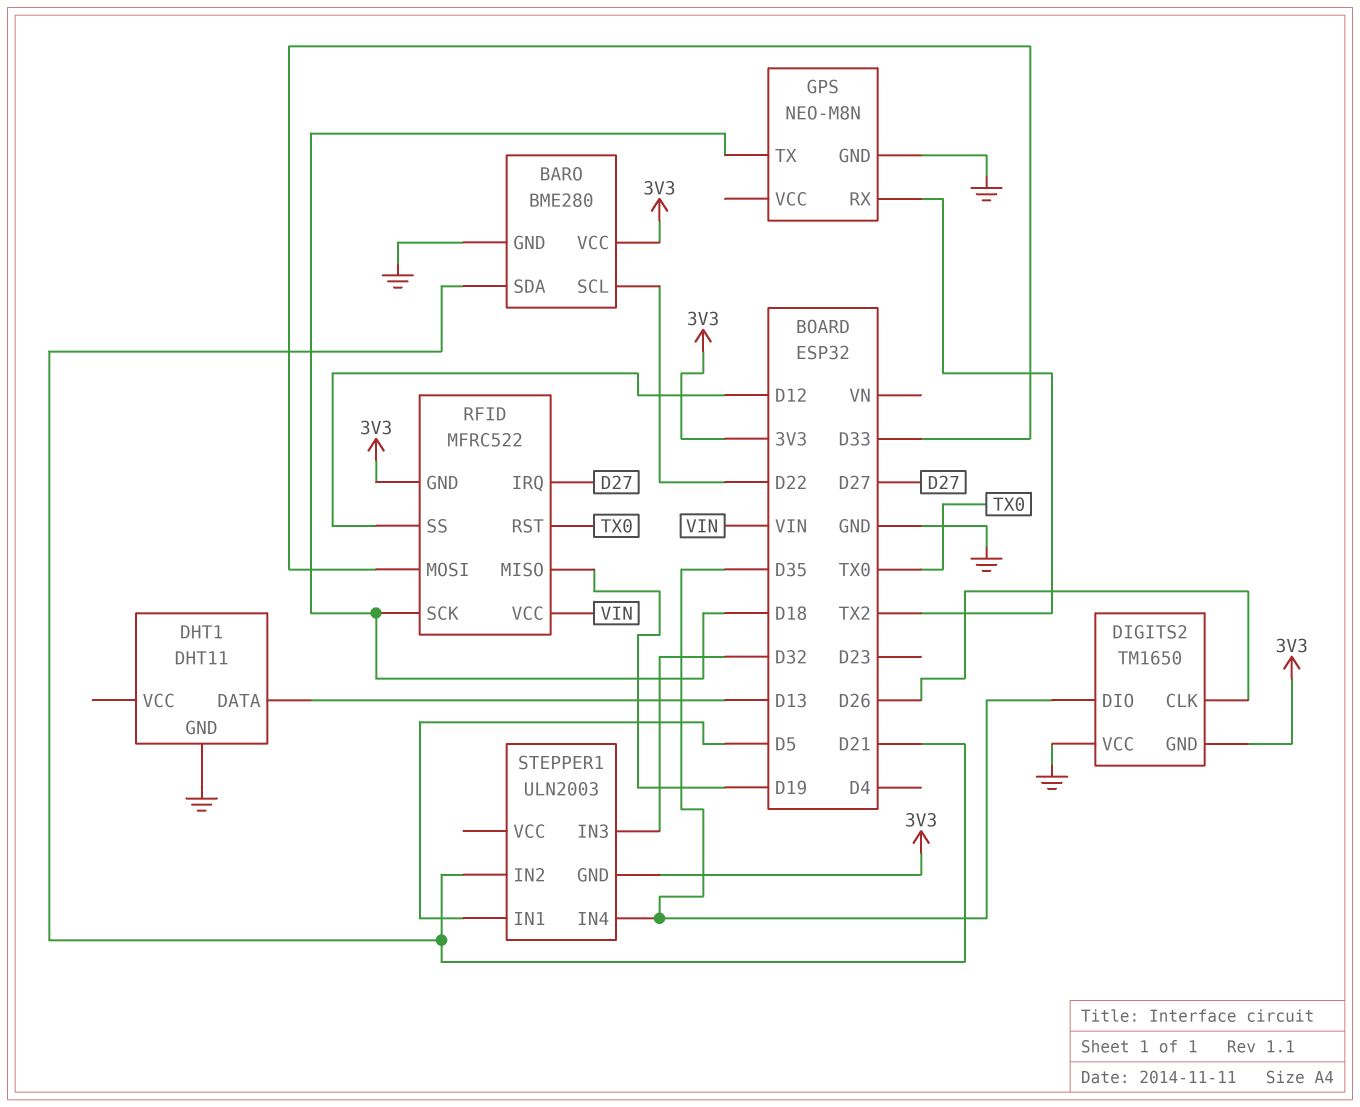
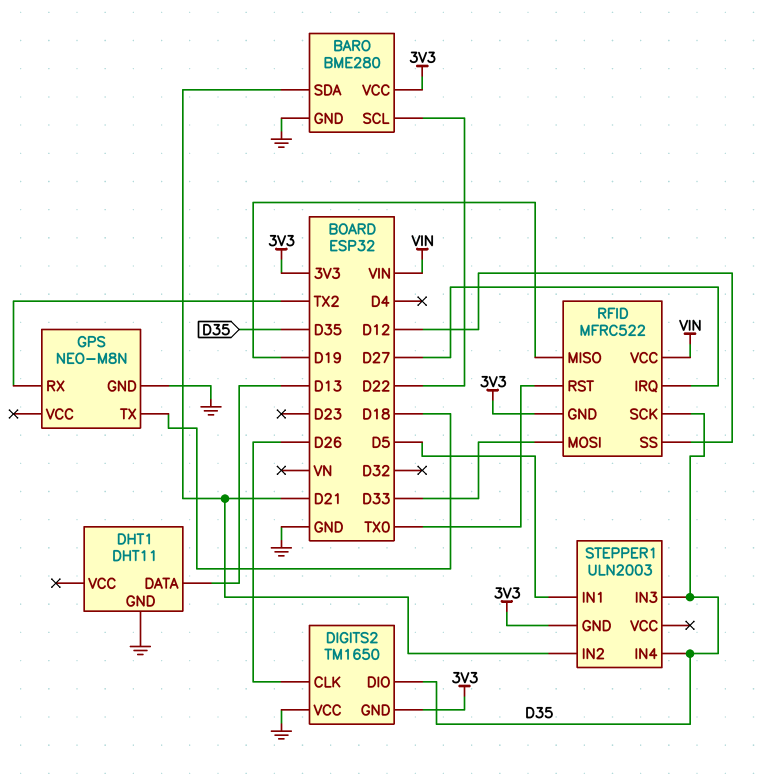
RFID pin SCK: D18 -> D35
STEPPER1 pin IN3: D32 -> D35

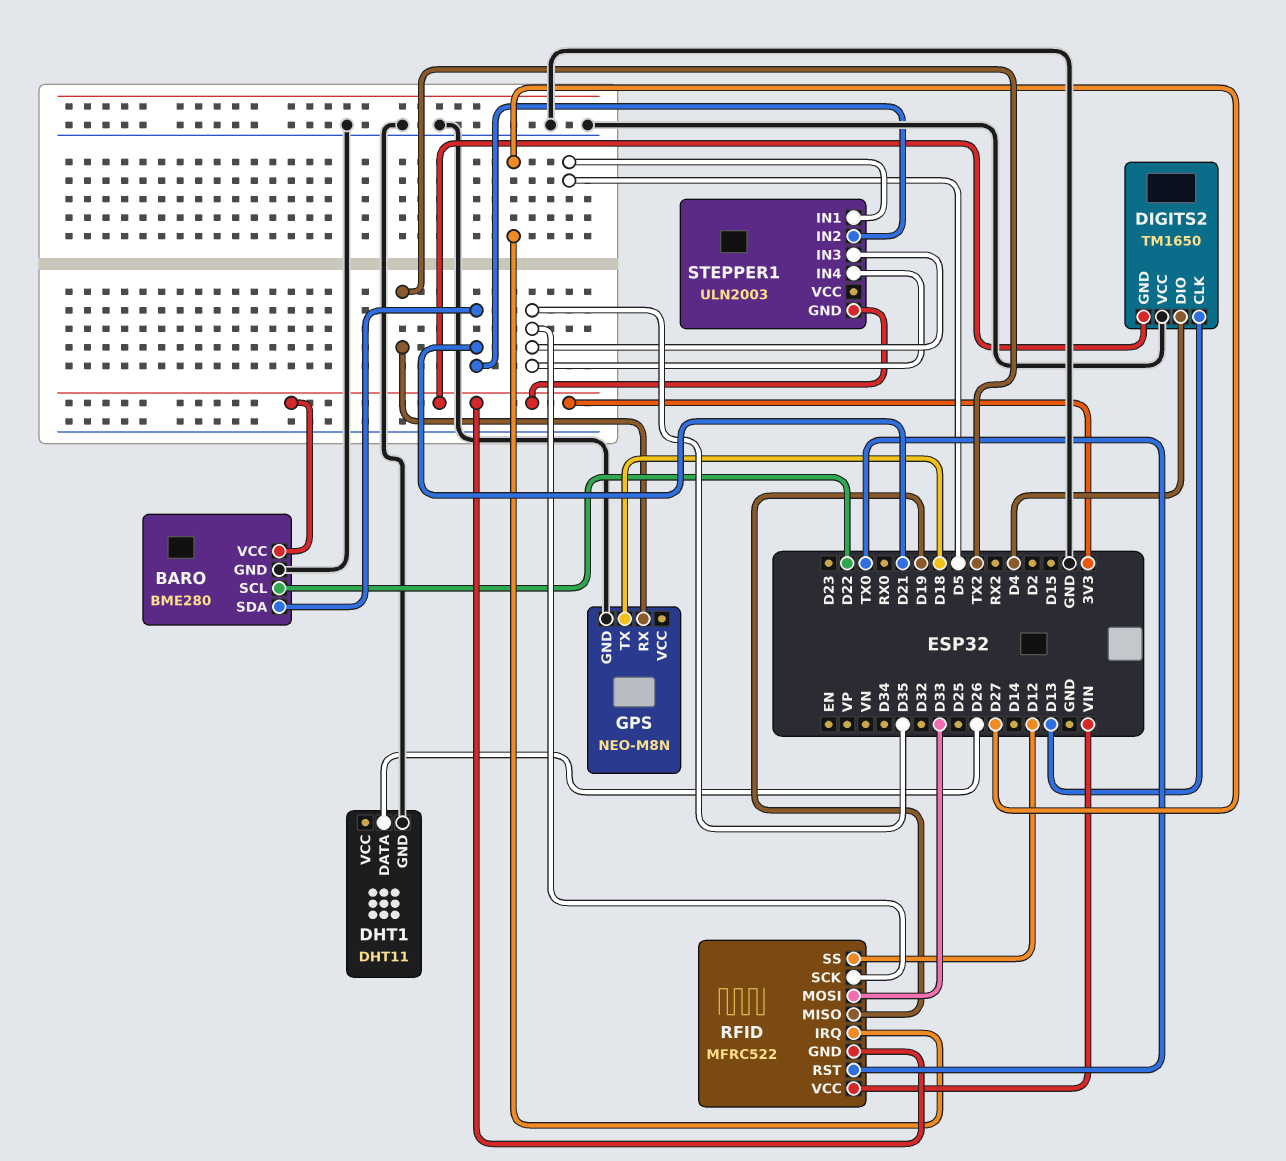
DHT1 pin DATA: D13 -> D26
DIGITS2 pin CLK: D26 -> D13
DIGITS2 pin DIO: D35 -> D4

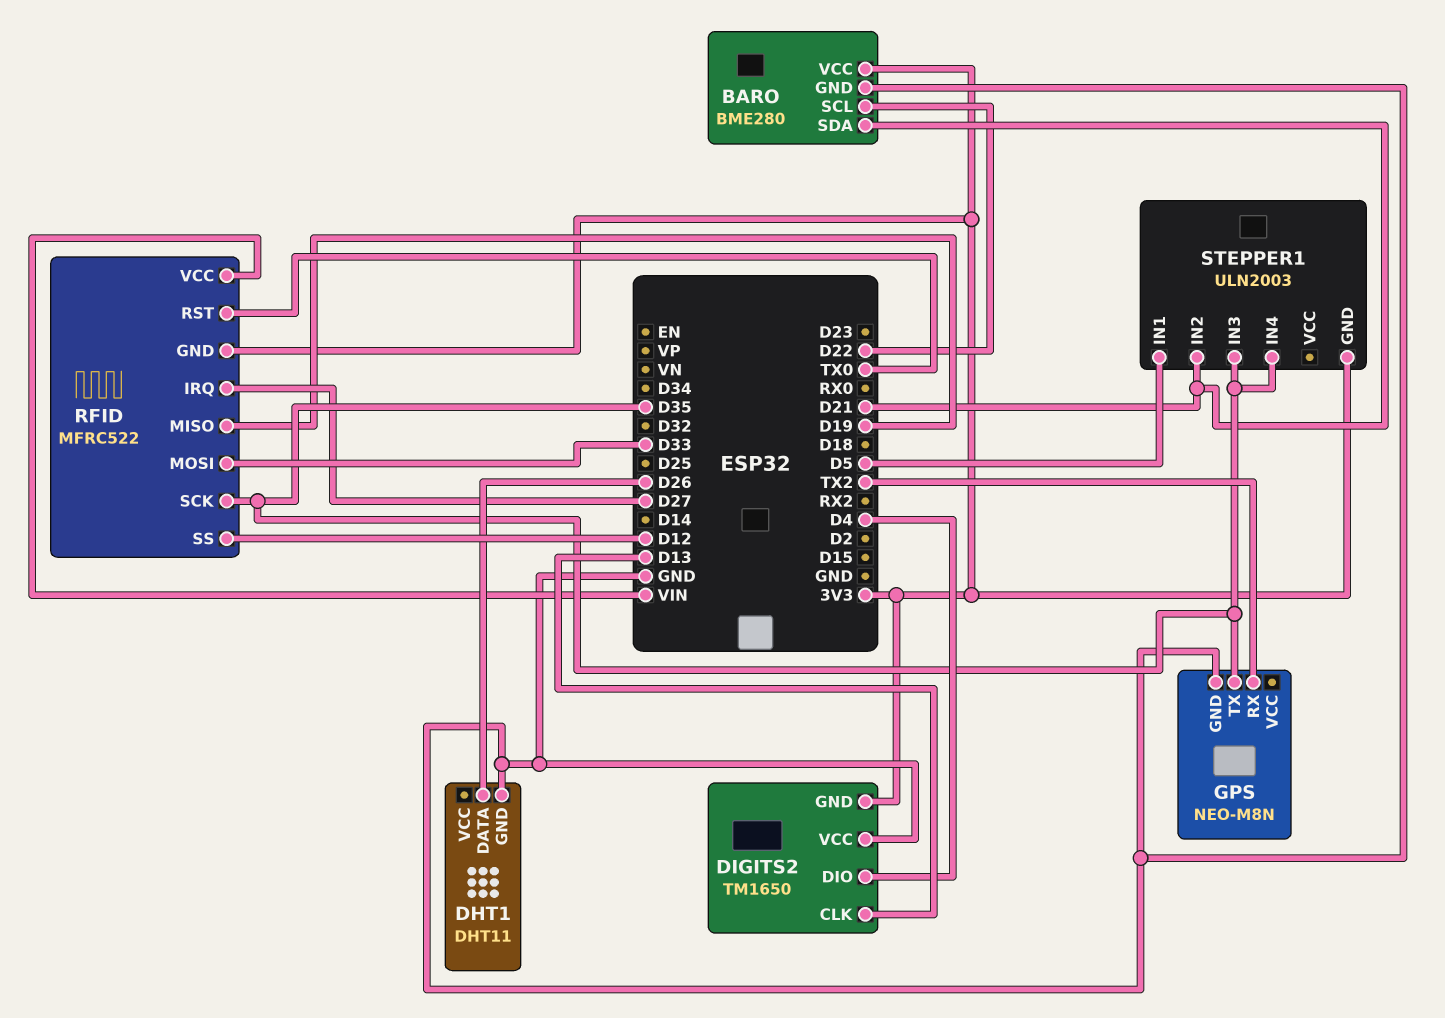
GPS pin TX: D18 -> D35

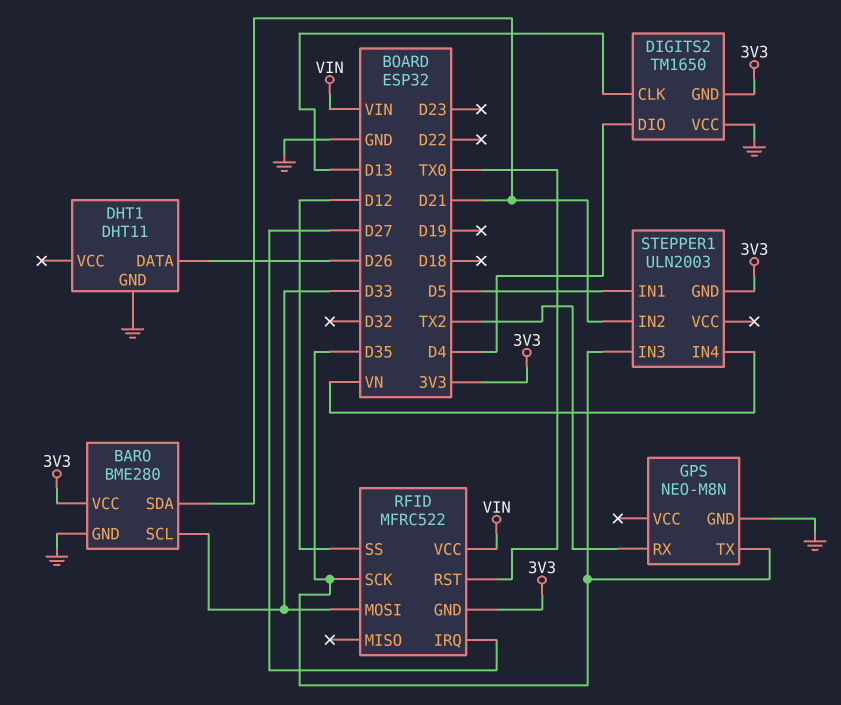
BARO pin SCL: D22 -> D33
RFID pin MISO: D19 -> none
STEPPER1 pin IN4: D35 -> VN

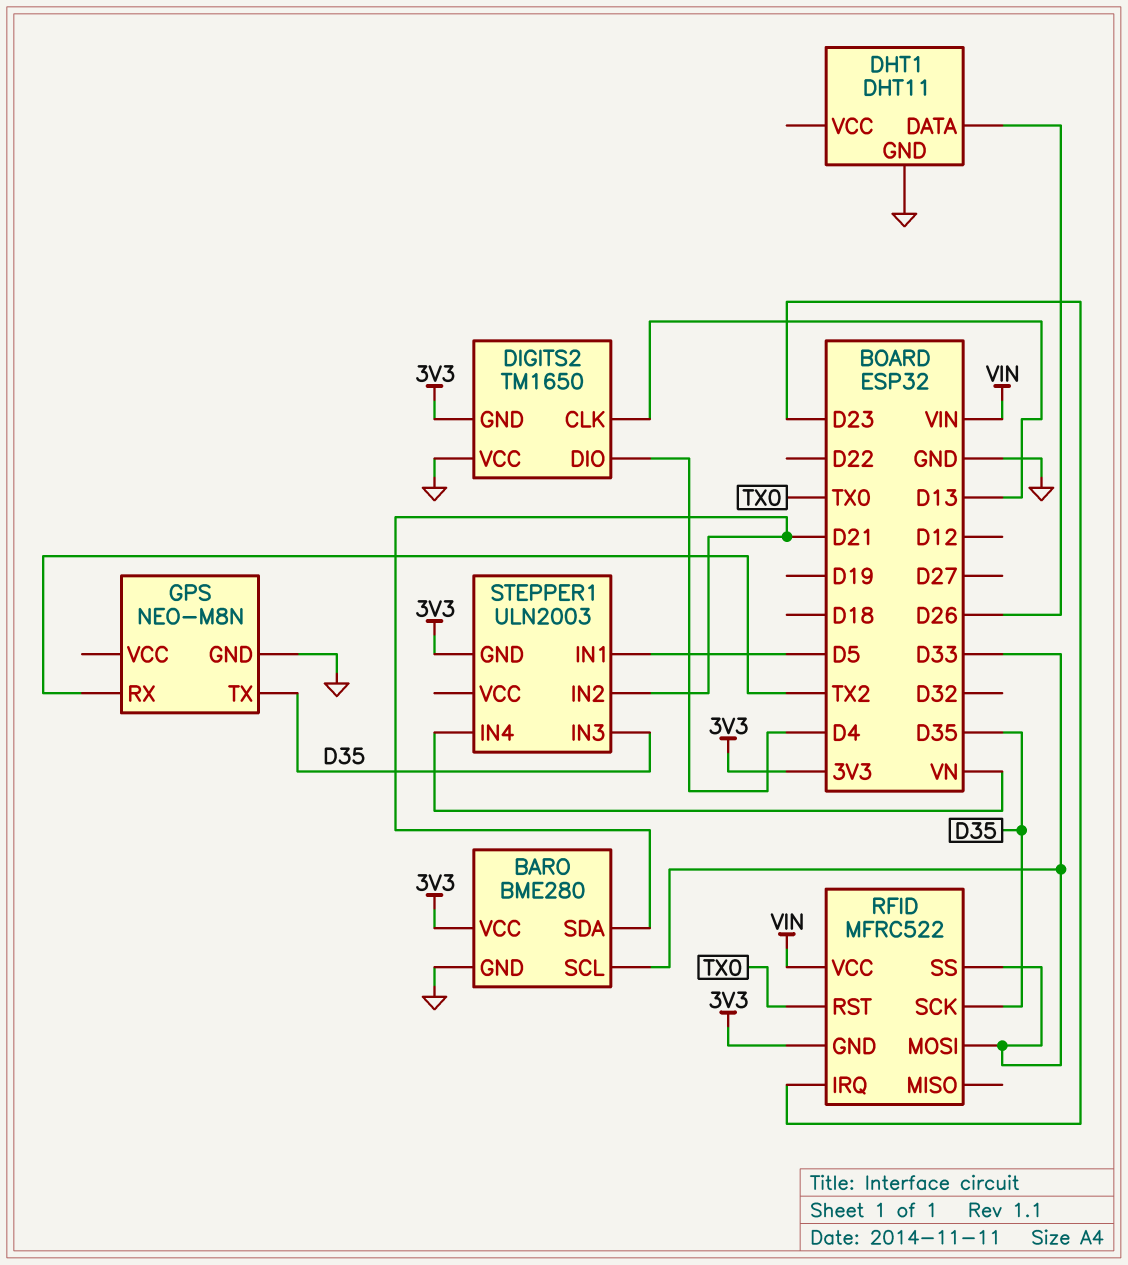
RFID pin IRQ: D27 -> D23
RFID pin SS: D12 -> D33

